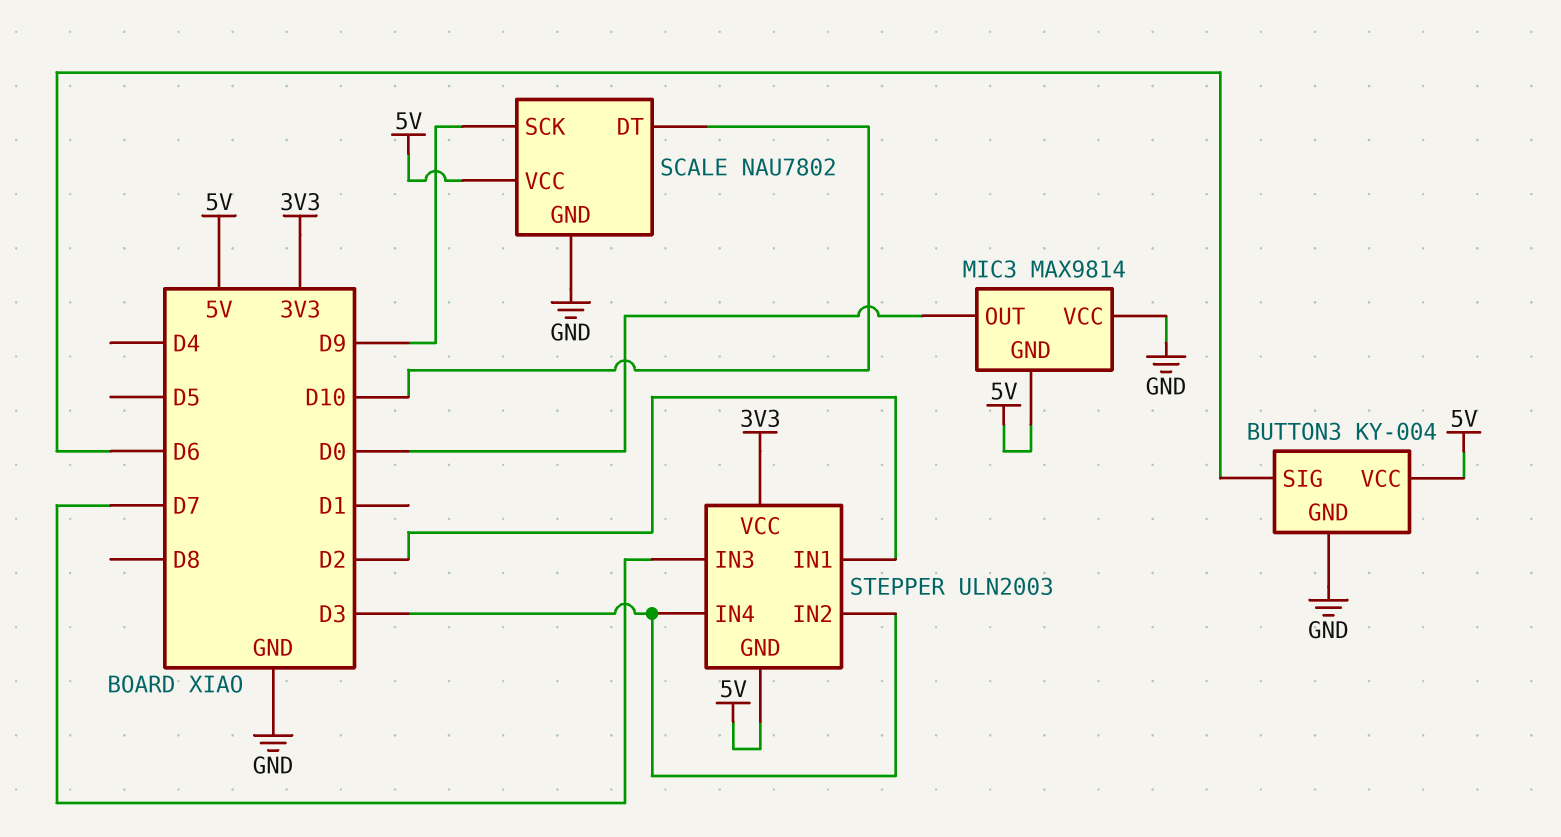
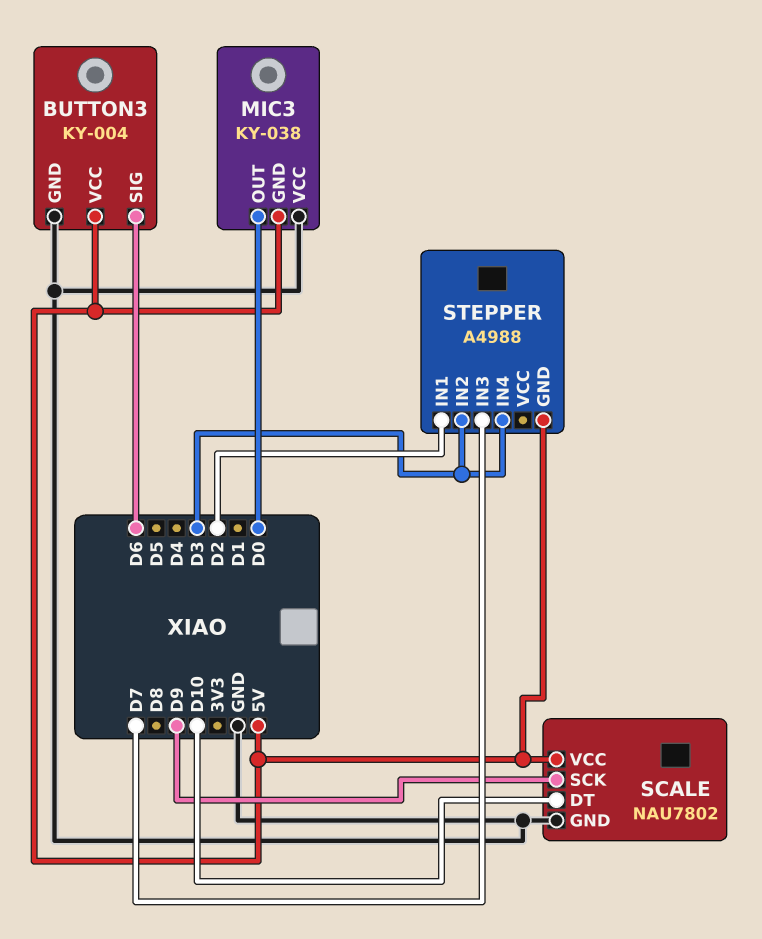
MIC3: MAX9814 -> KY-038
STEPPER: ULN2003 -> A4988
STEPPER pin VCC: 3V3 -> none

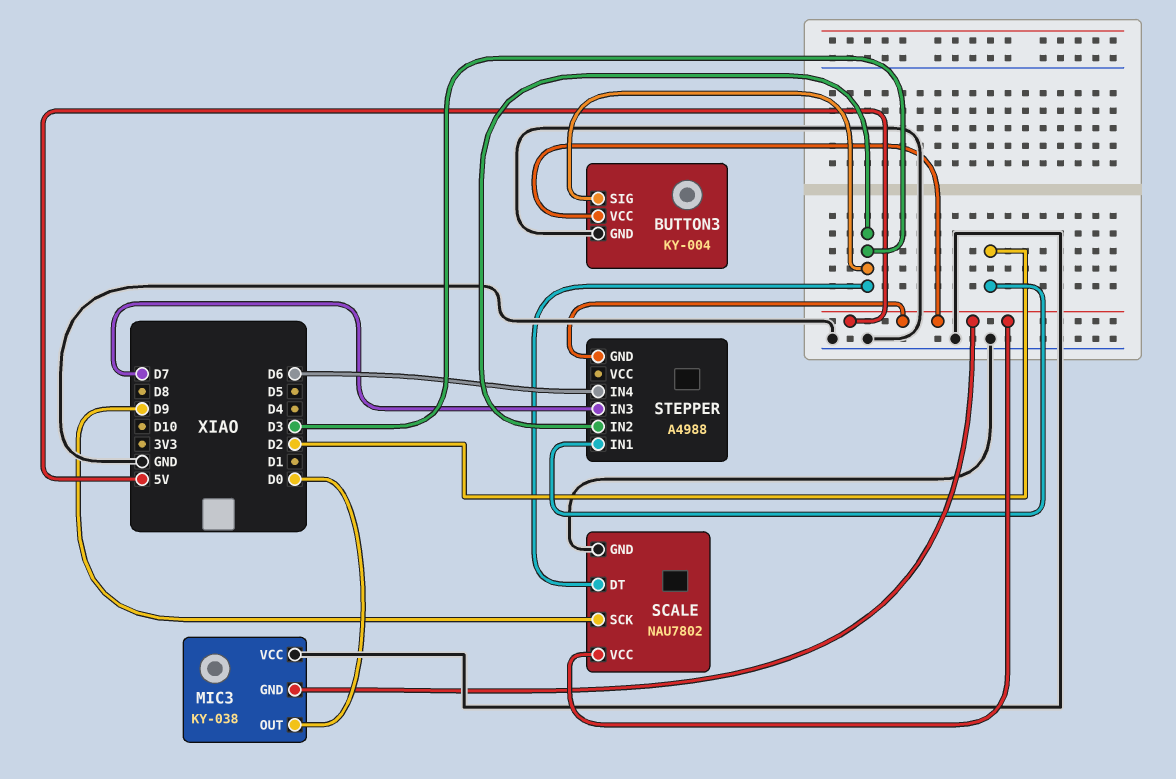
BUTTON3 pin SIG: D6 -> D3
SCALE pin DT: D10 -> D3
STEPPER pin IN4: D3 -> D6

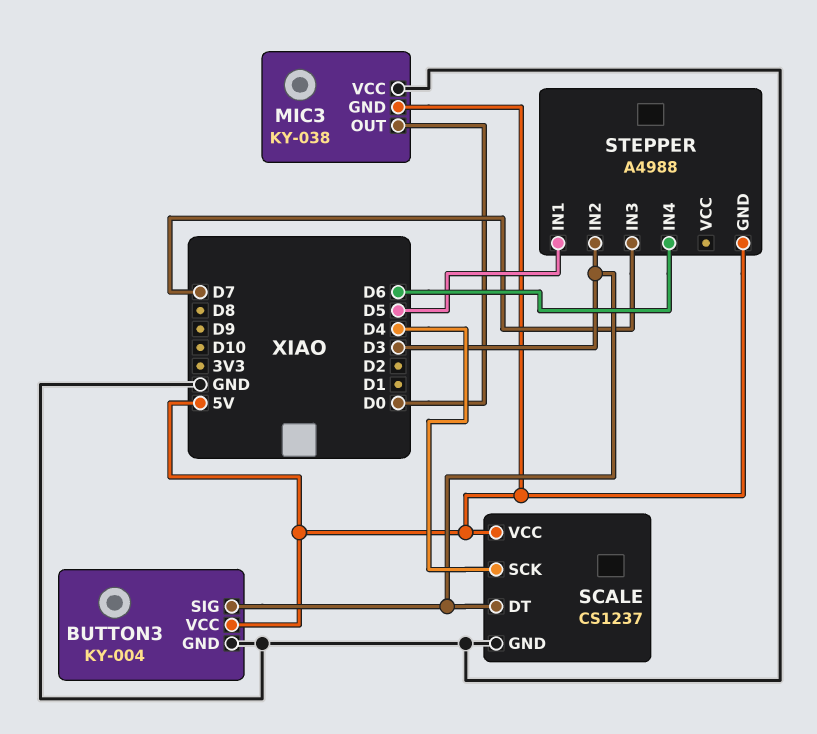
SCALE: NAU7802 -> CS1237
SCALE pin SCK: D9 -> D4
STEPPER pin IN1: D2 -> D5

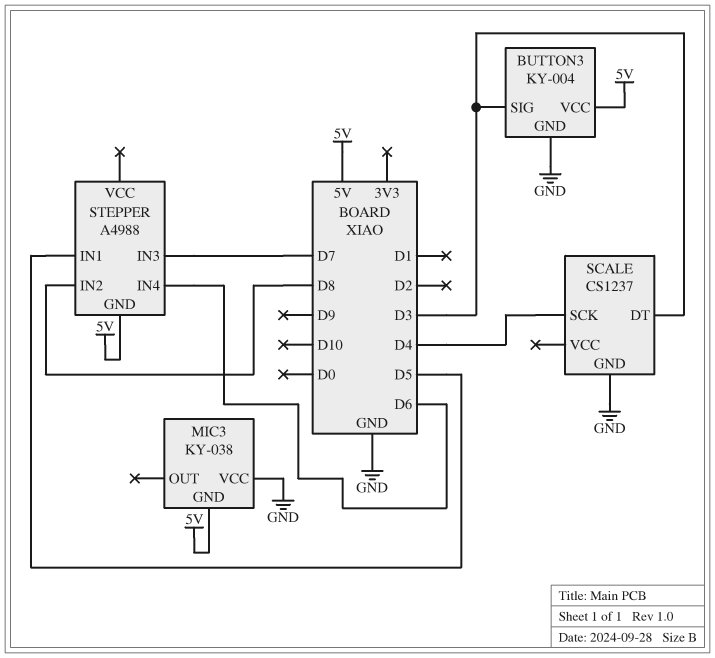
MIC3 pin OUT: D0 -> none
SCALE pin VCC: 5V -> none
STEPPER pin IN2: D3 -> D8

